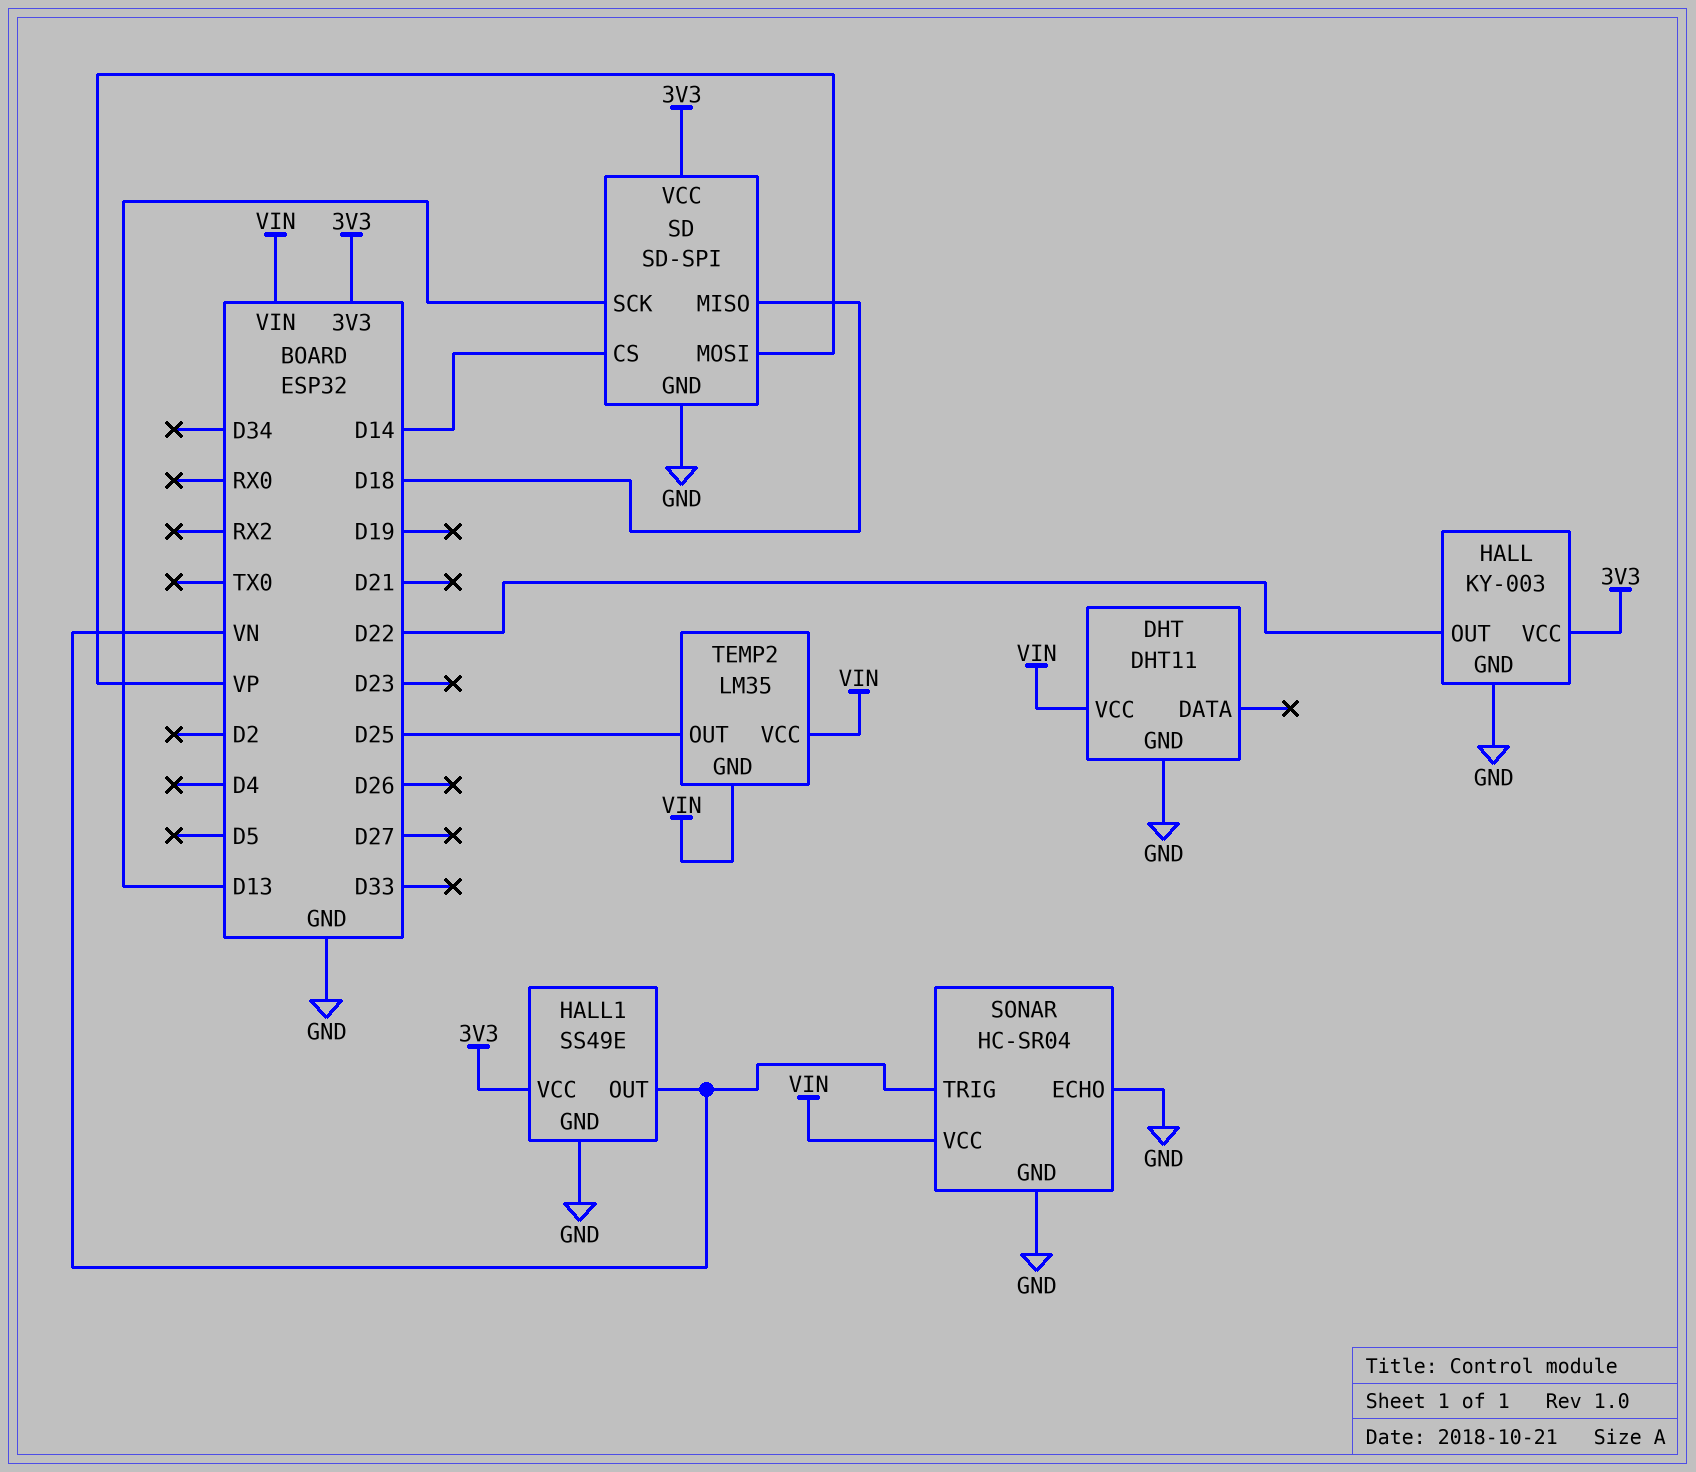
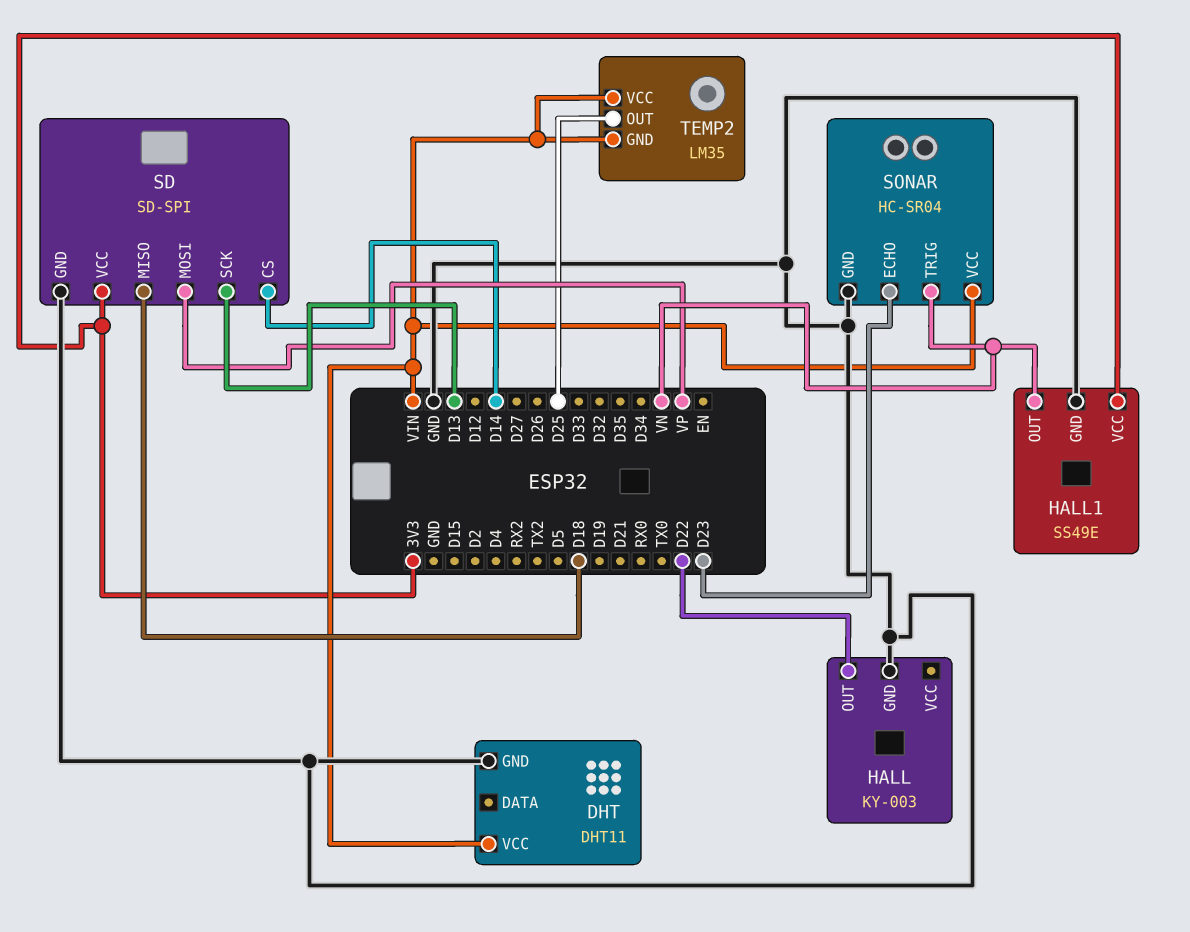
HALL pin VCC: 3V3 -> none
SONAR pin ECHO: GND -> D23

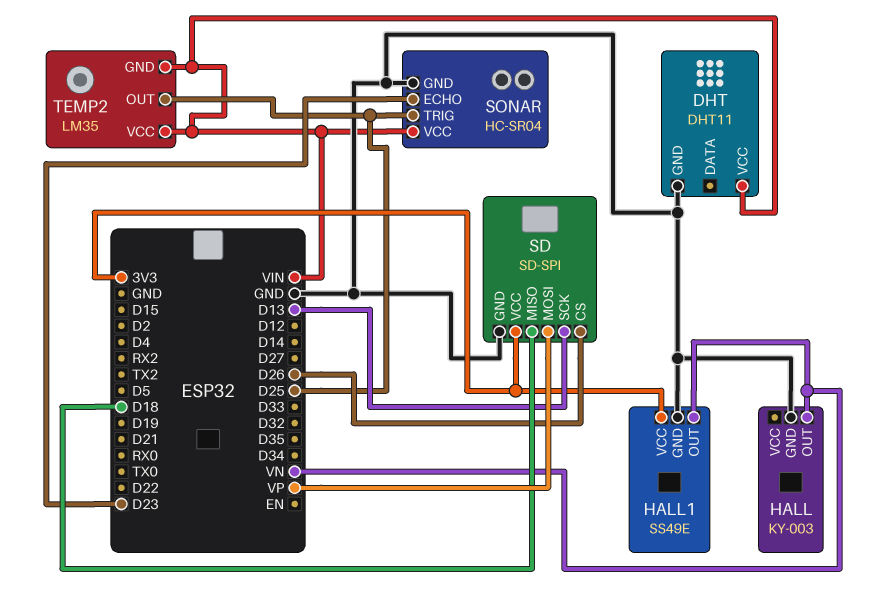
HALL pin OUT: D22 -> VN
SD pin CS: D14 -> D26
SONAR pin TRIG: VN -> D25

